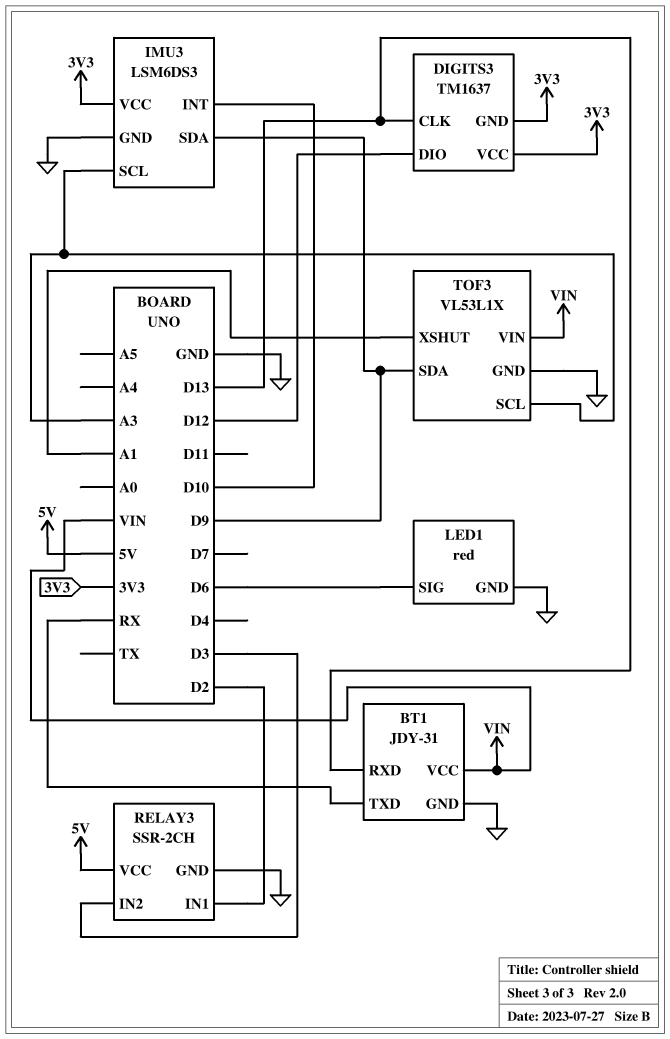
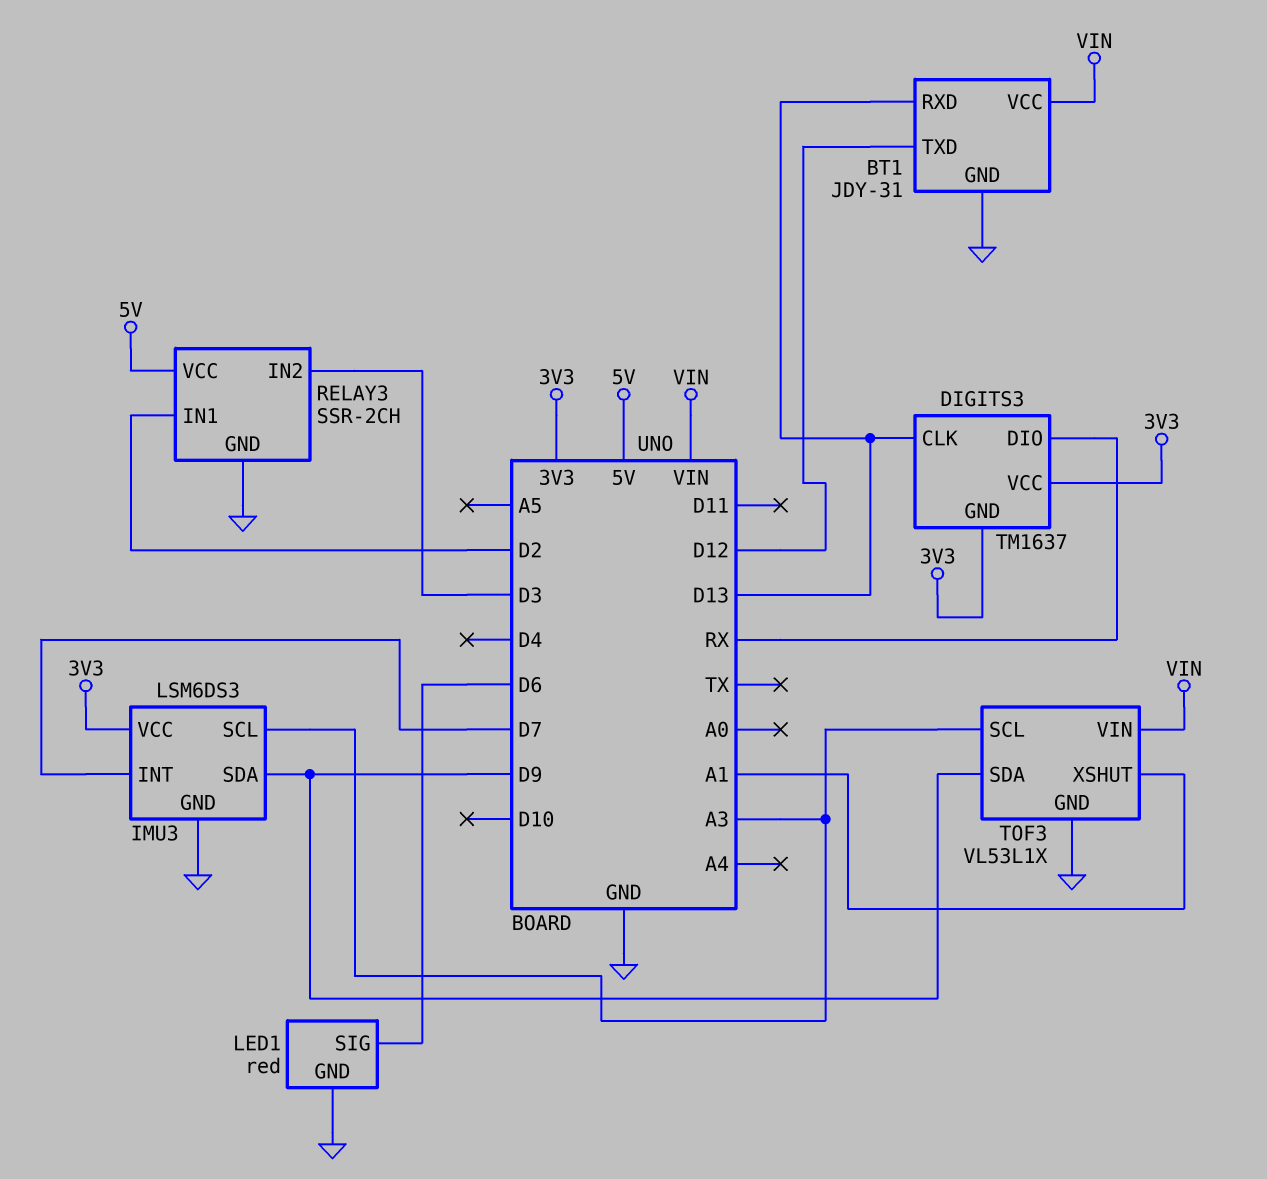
BT1 pin TXD: RX -> D12
DIGITS3 pin DIO: D12 -> RX
IMU3 pin INT: D10 -> D7

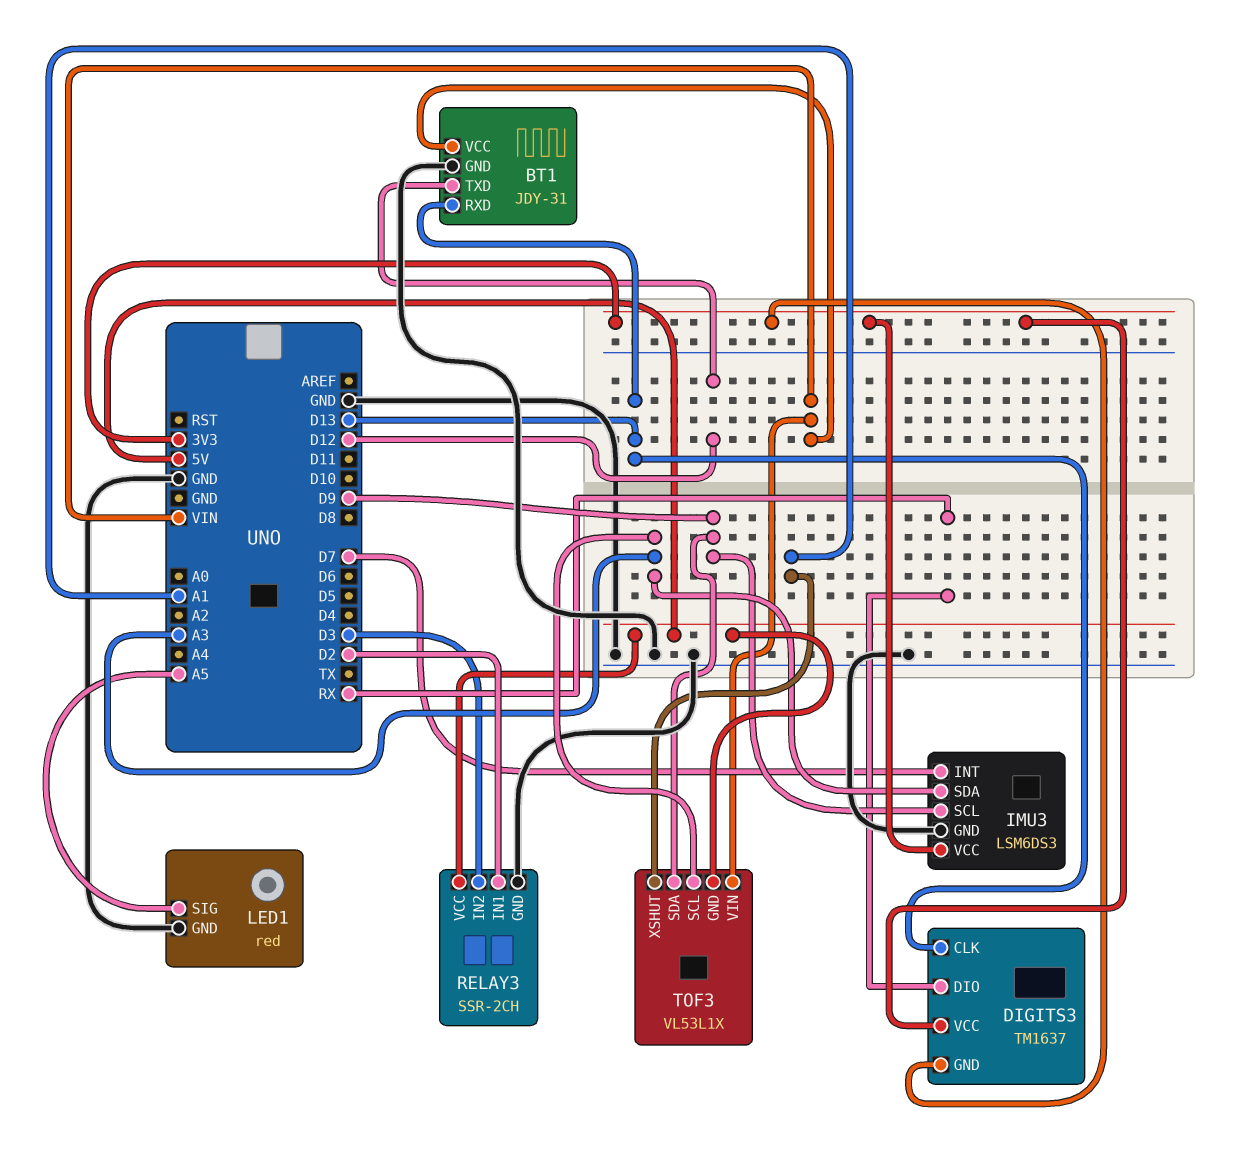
IMU3 pin SCL: A3 -> D9
IMU3 pin SDA: D9 -> A3
LED1 pin SIG: D6 -> A5
TOF3 pin GND: GND -> 5V

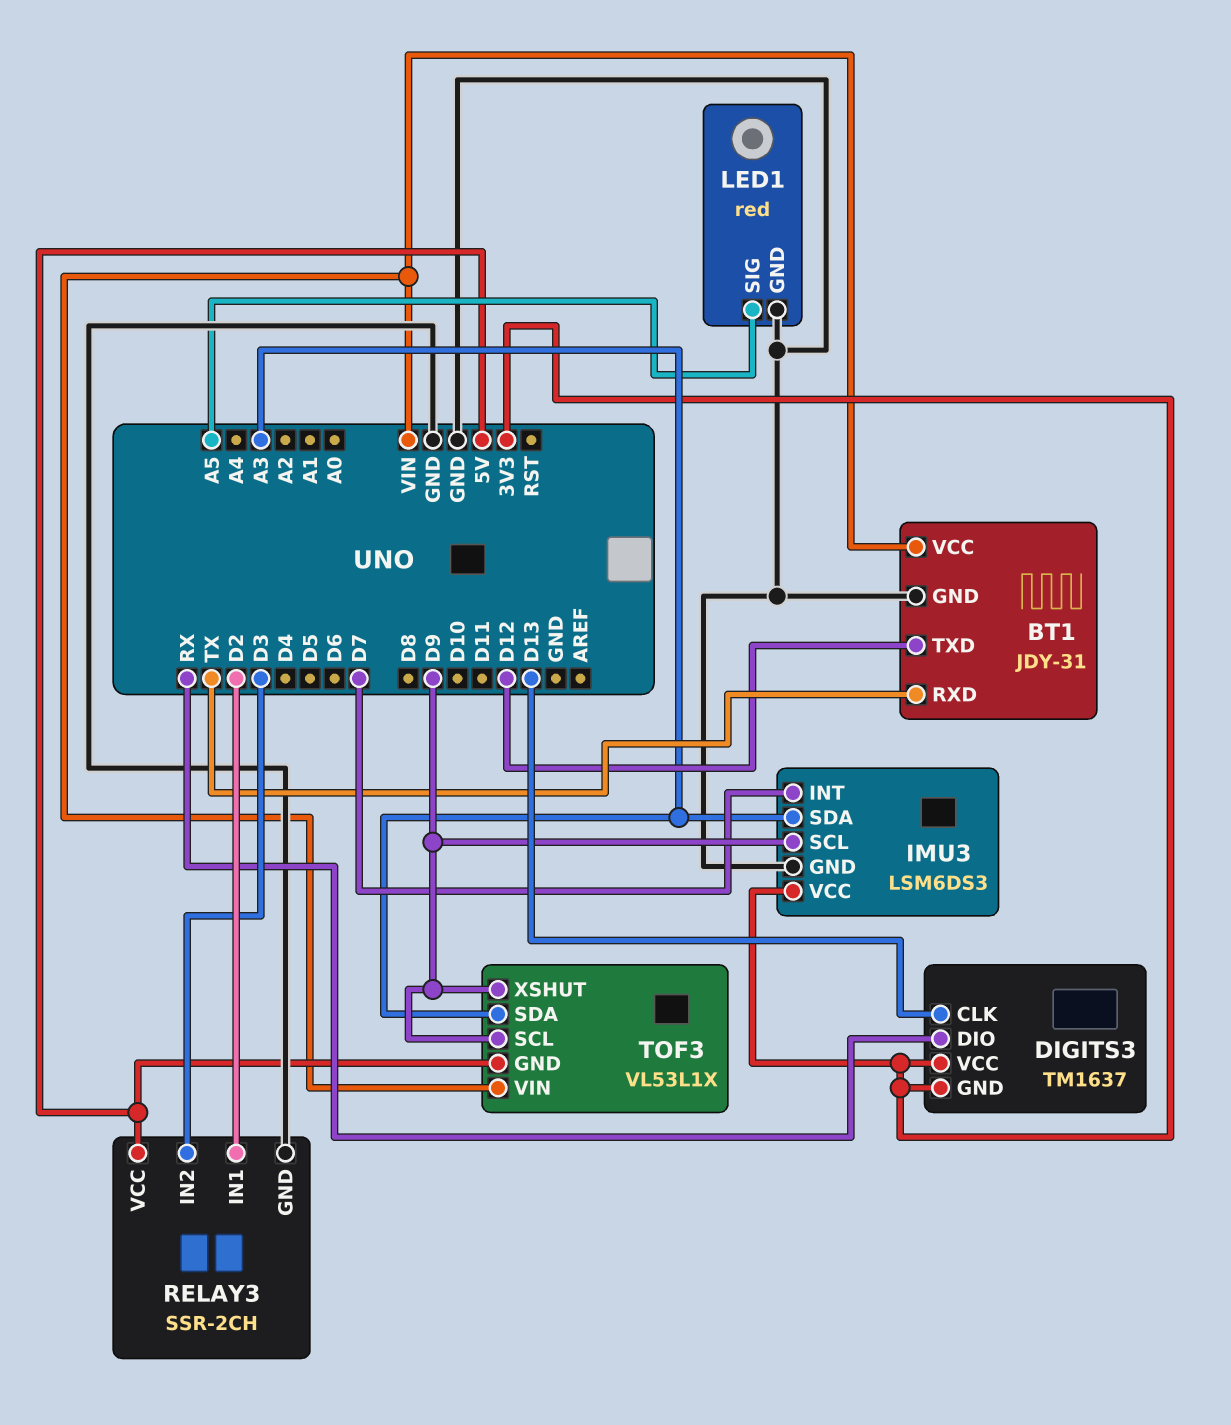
BT1 pin RXD: D13 -> TX
TOF3 pin SCL: A3 -> D9
TOF3 pin SDA: D9 -> A3
TOF3 pin XSHUT: A1 -> D9

